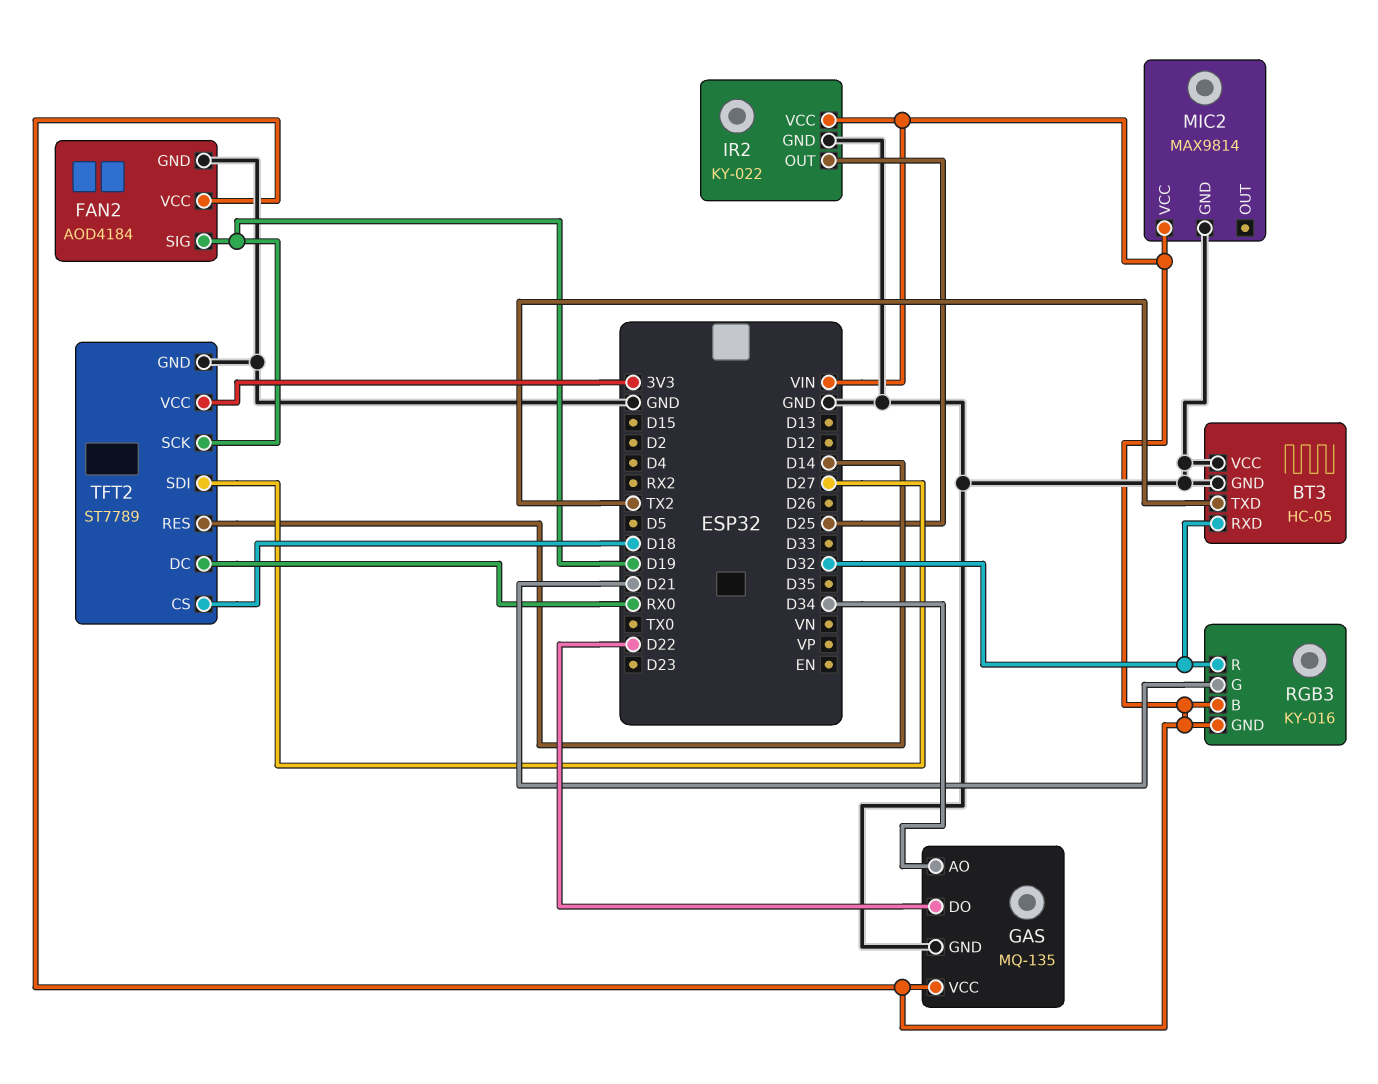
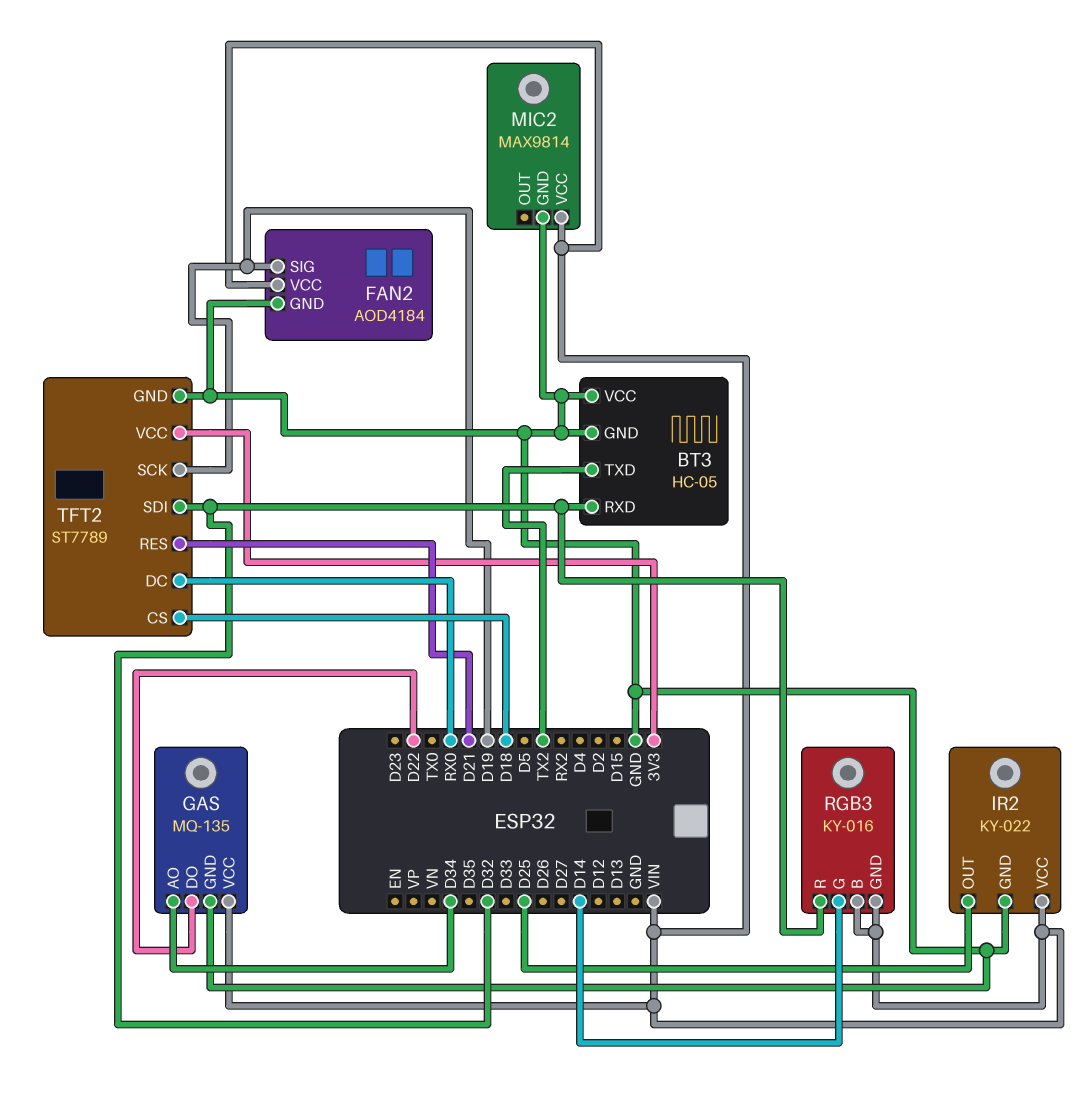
RGB3 pin G: D21 -> D14
TFT2 pin RES: D14 -> D21
TFT2 pin SDI: D27 -> D32

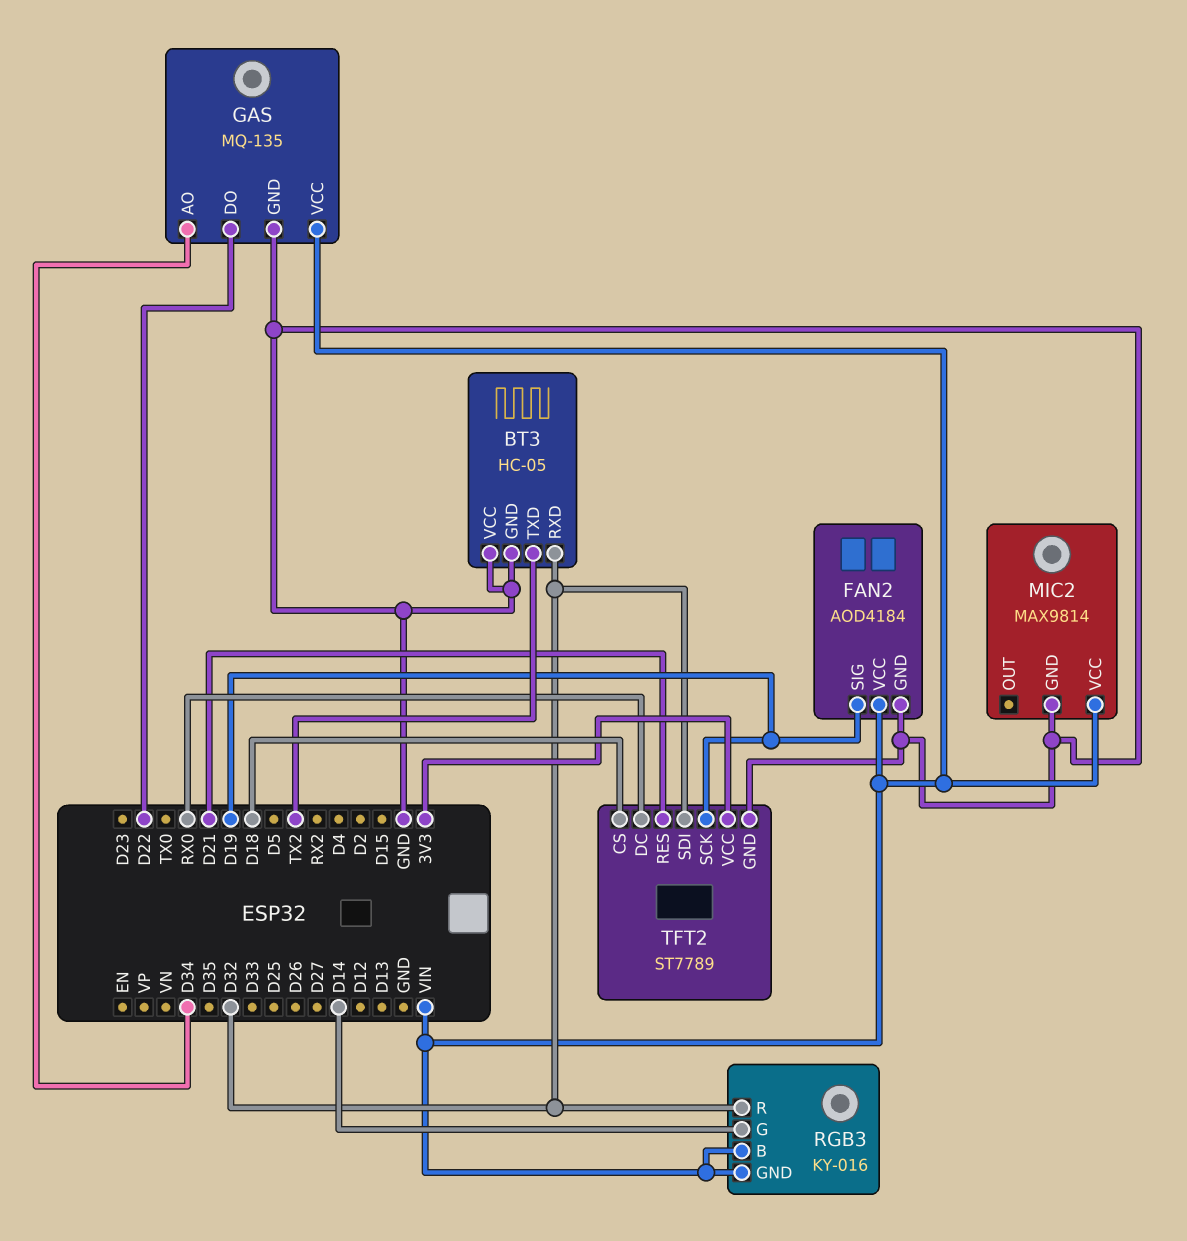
IR2: KY-022 -> none
IR2 pin GND: GND -> none
IR2 pin OUT: D25 -> none
IR2 pin VCC: VIN -> none

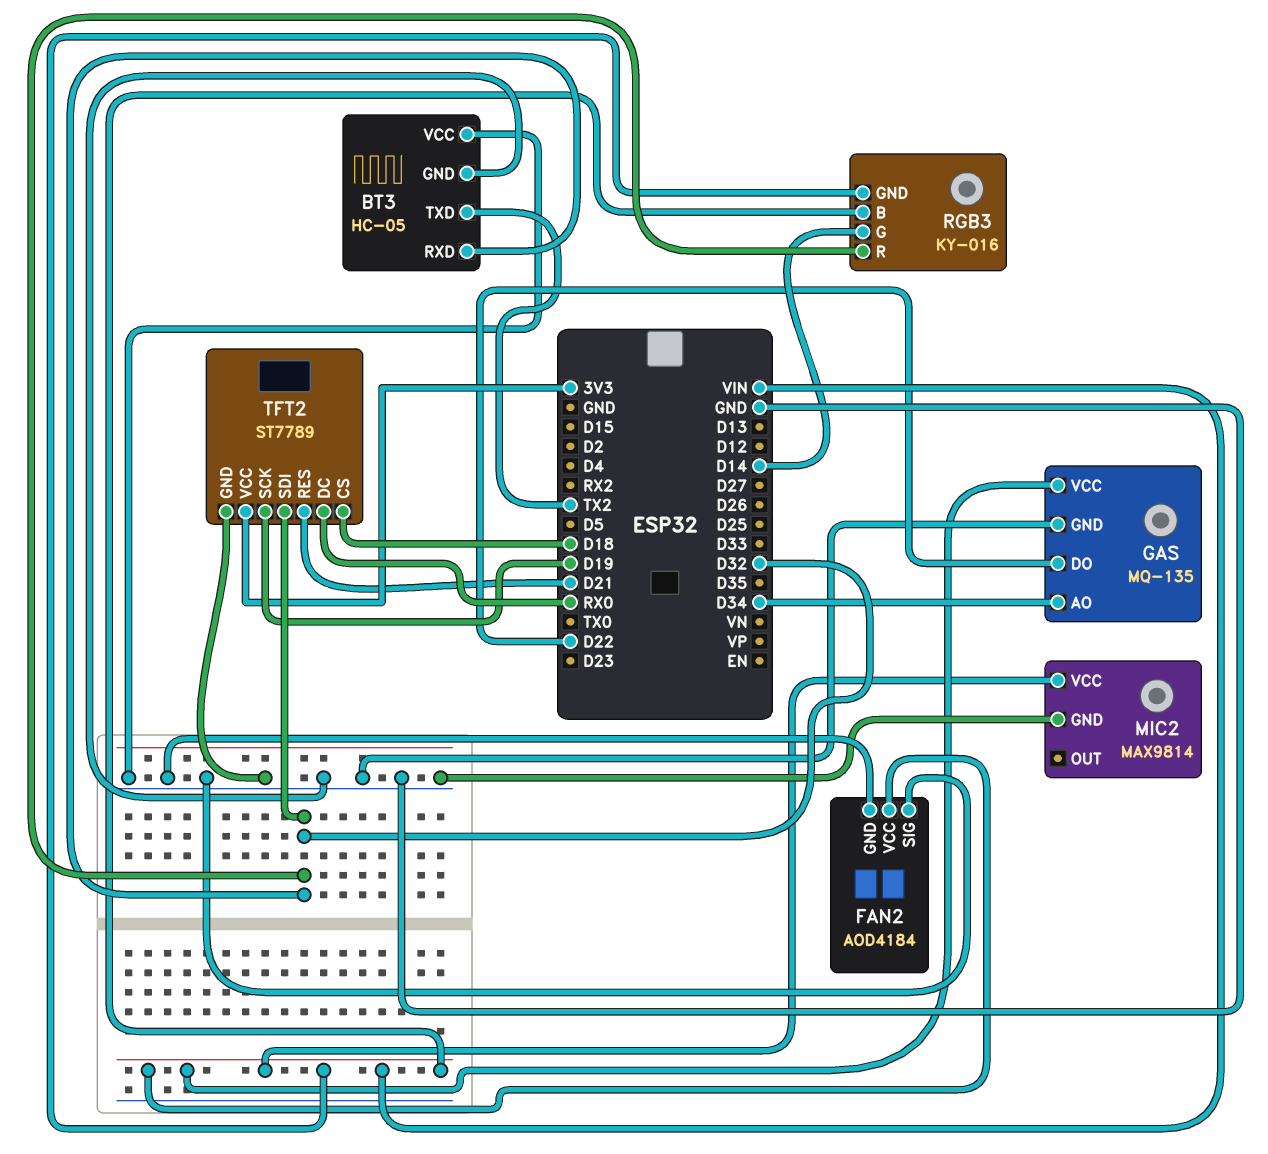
FAN2 pin SIG: D19 -> GND

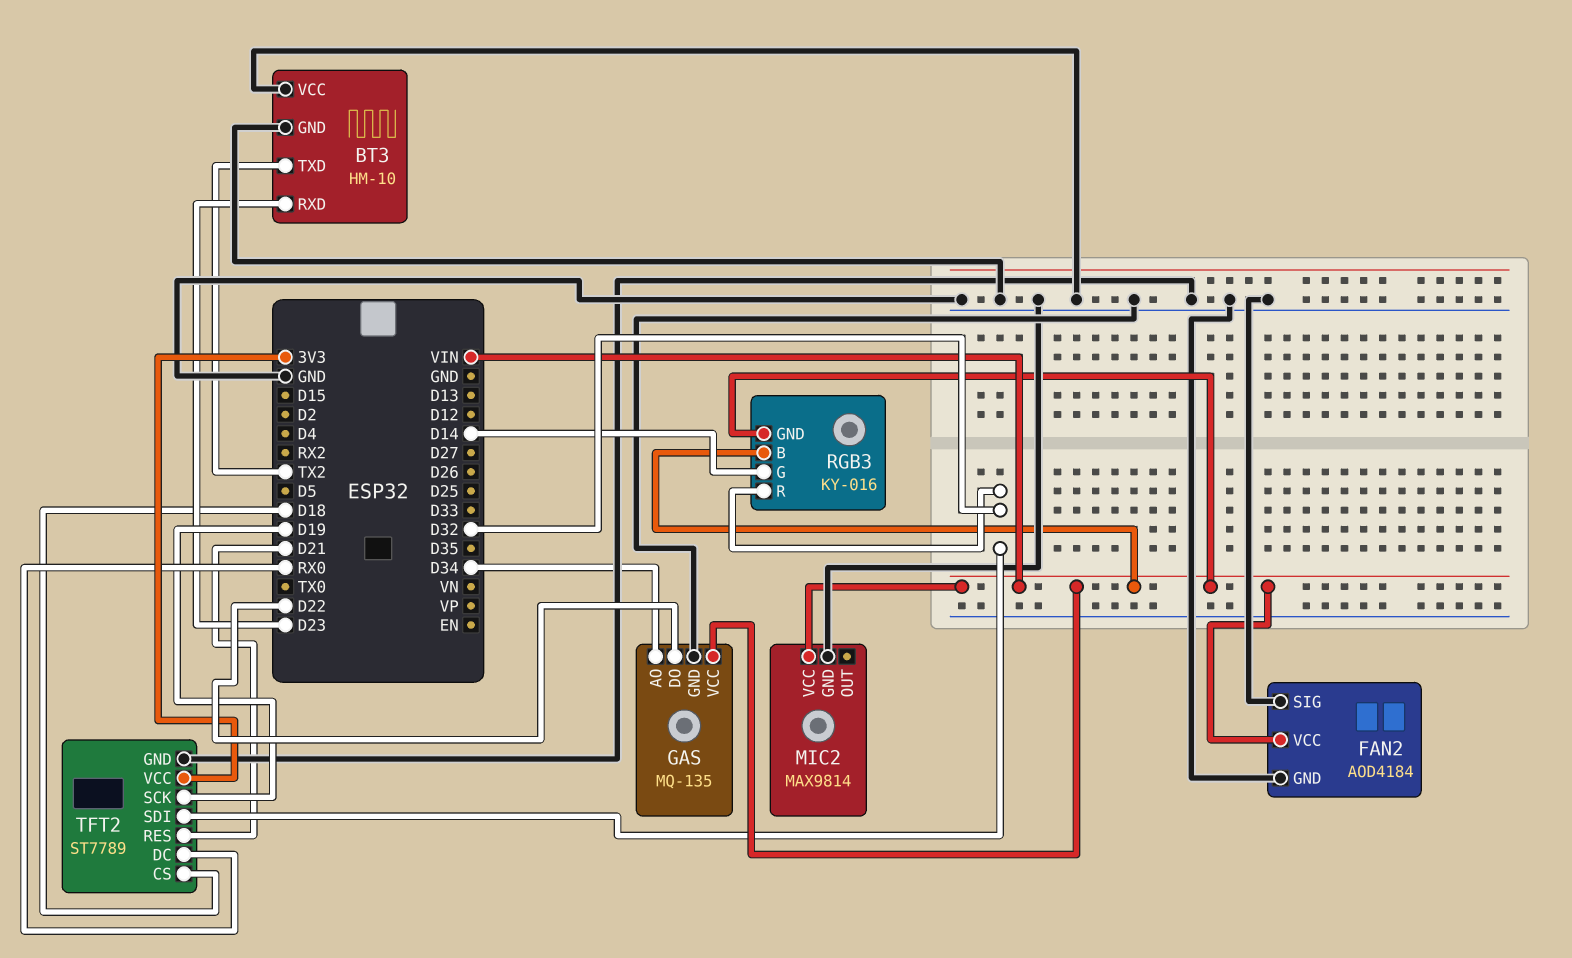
BT3: HC-05 -> HM-10
BT3 pin RXD: D32 -> D23

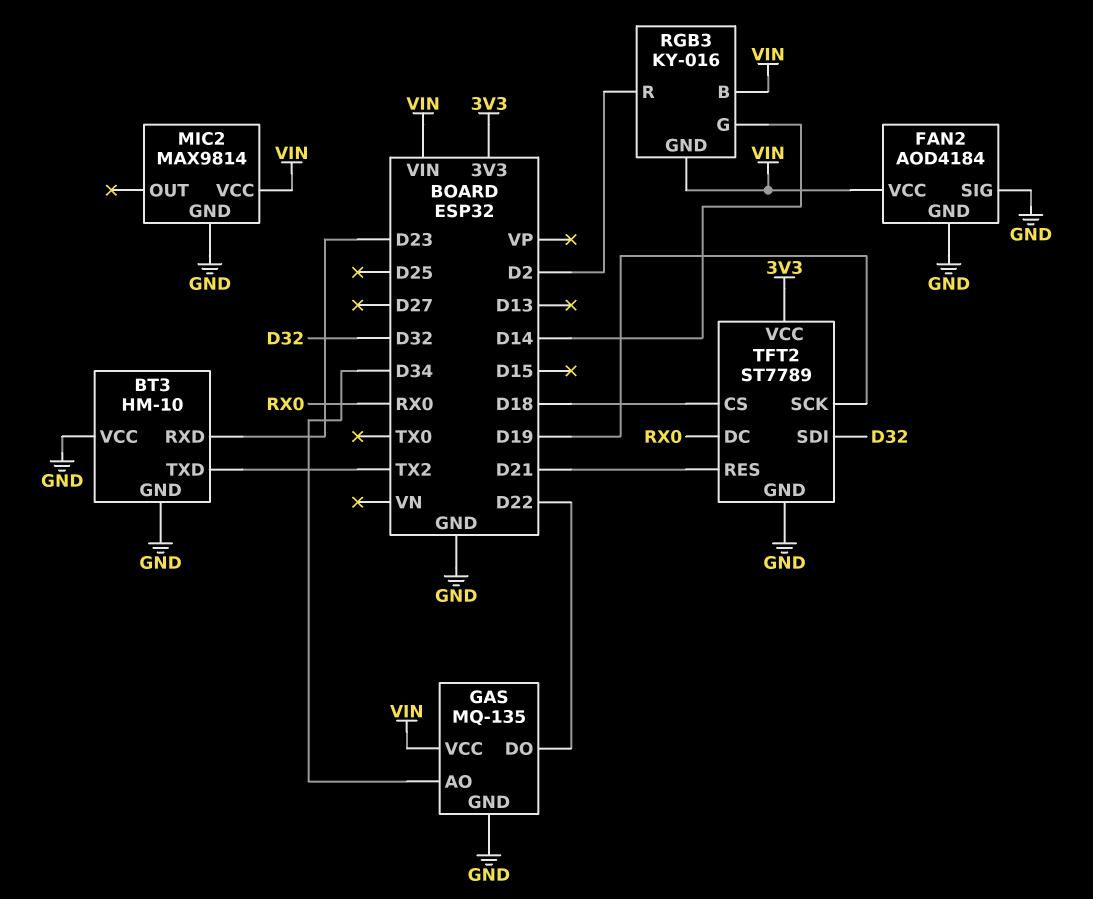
RGB3 pin R: D32 -> D2

